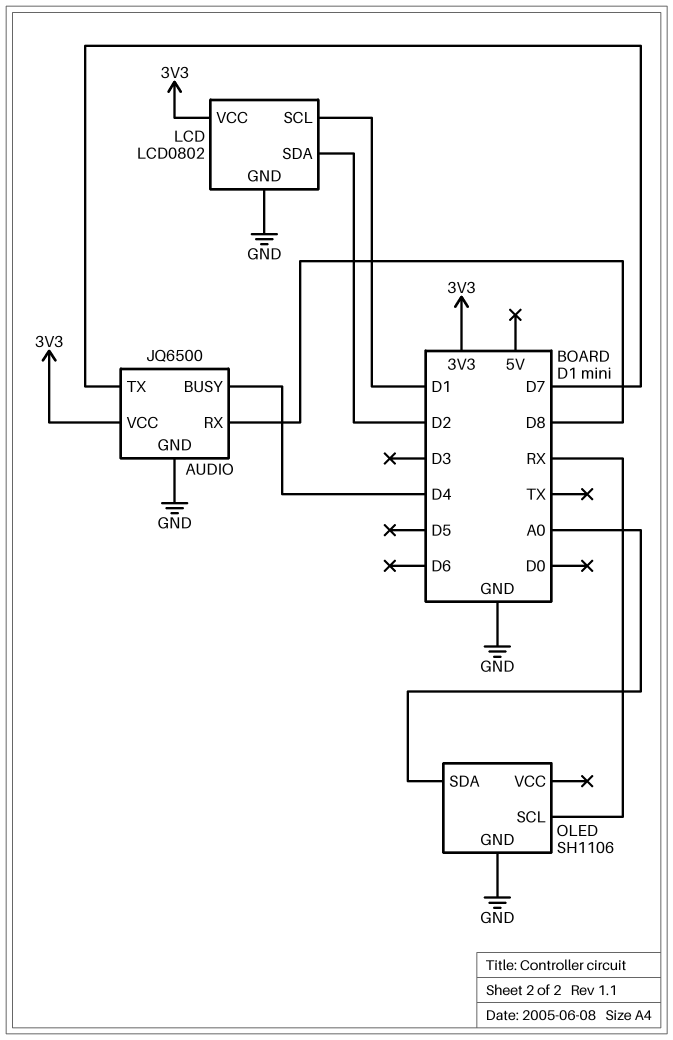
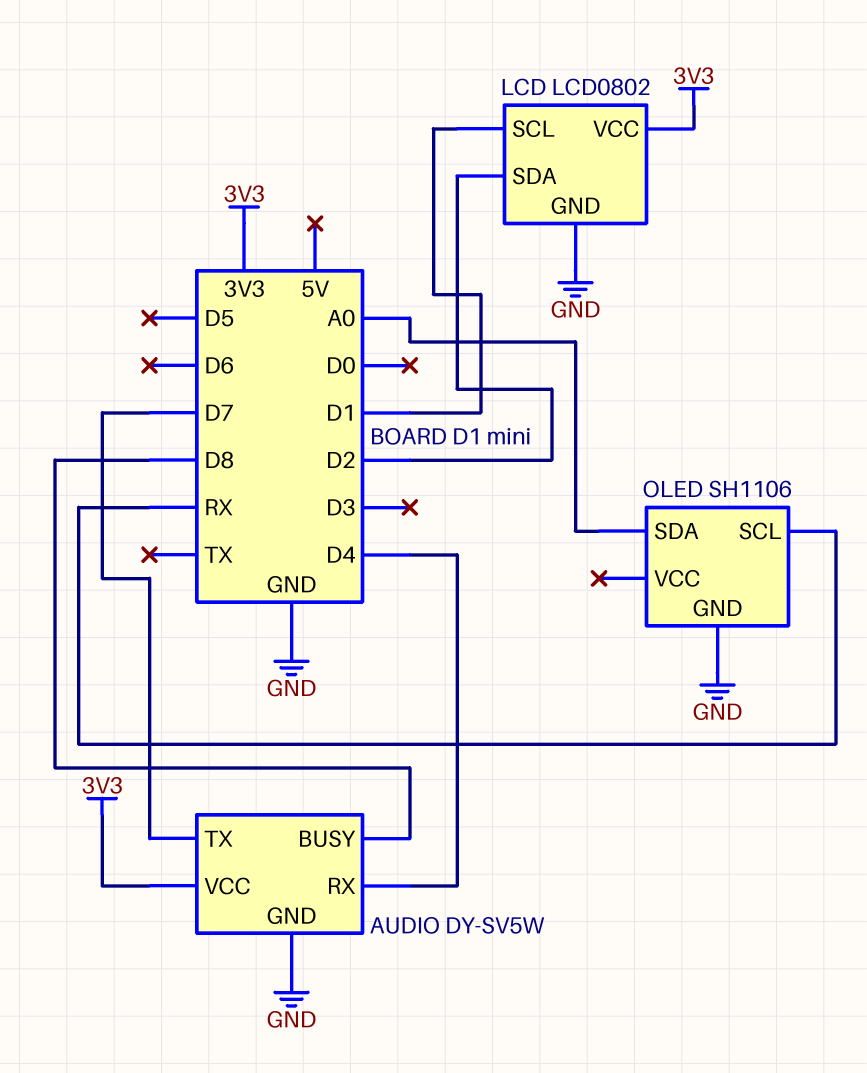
AUDIO: JQ6500 -> DY-SV5W
AUDIO pin BUSY: D4 -> D8
AUDIO pin RX: D8 -> D4

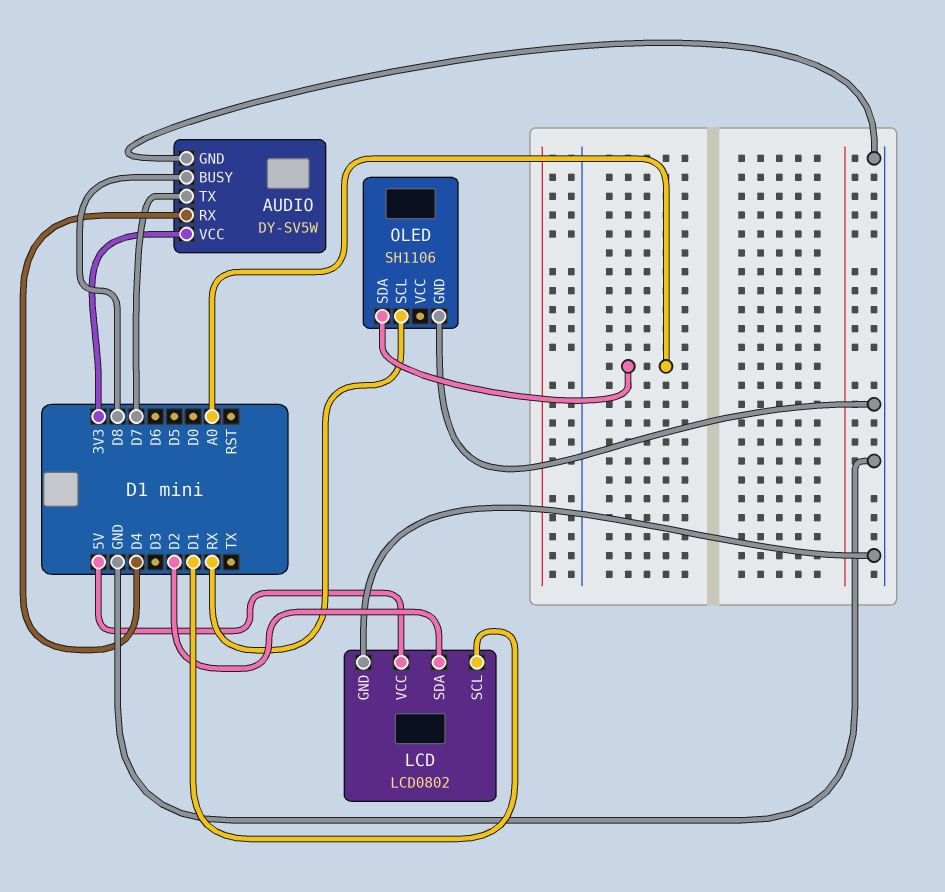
LCD pin VCC: 3V3 -> 5V

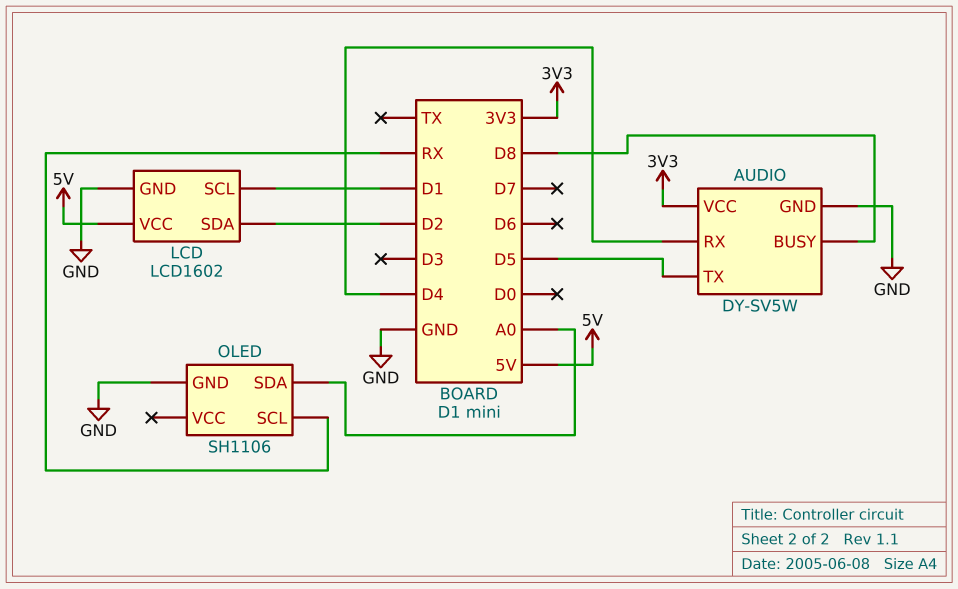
AUDIO pin TX: D7 -> D5
LCD: LCD0802 -> LCD1602

